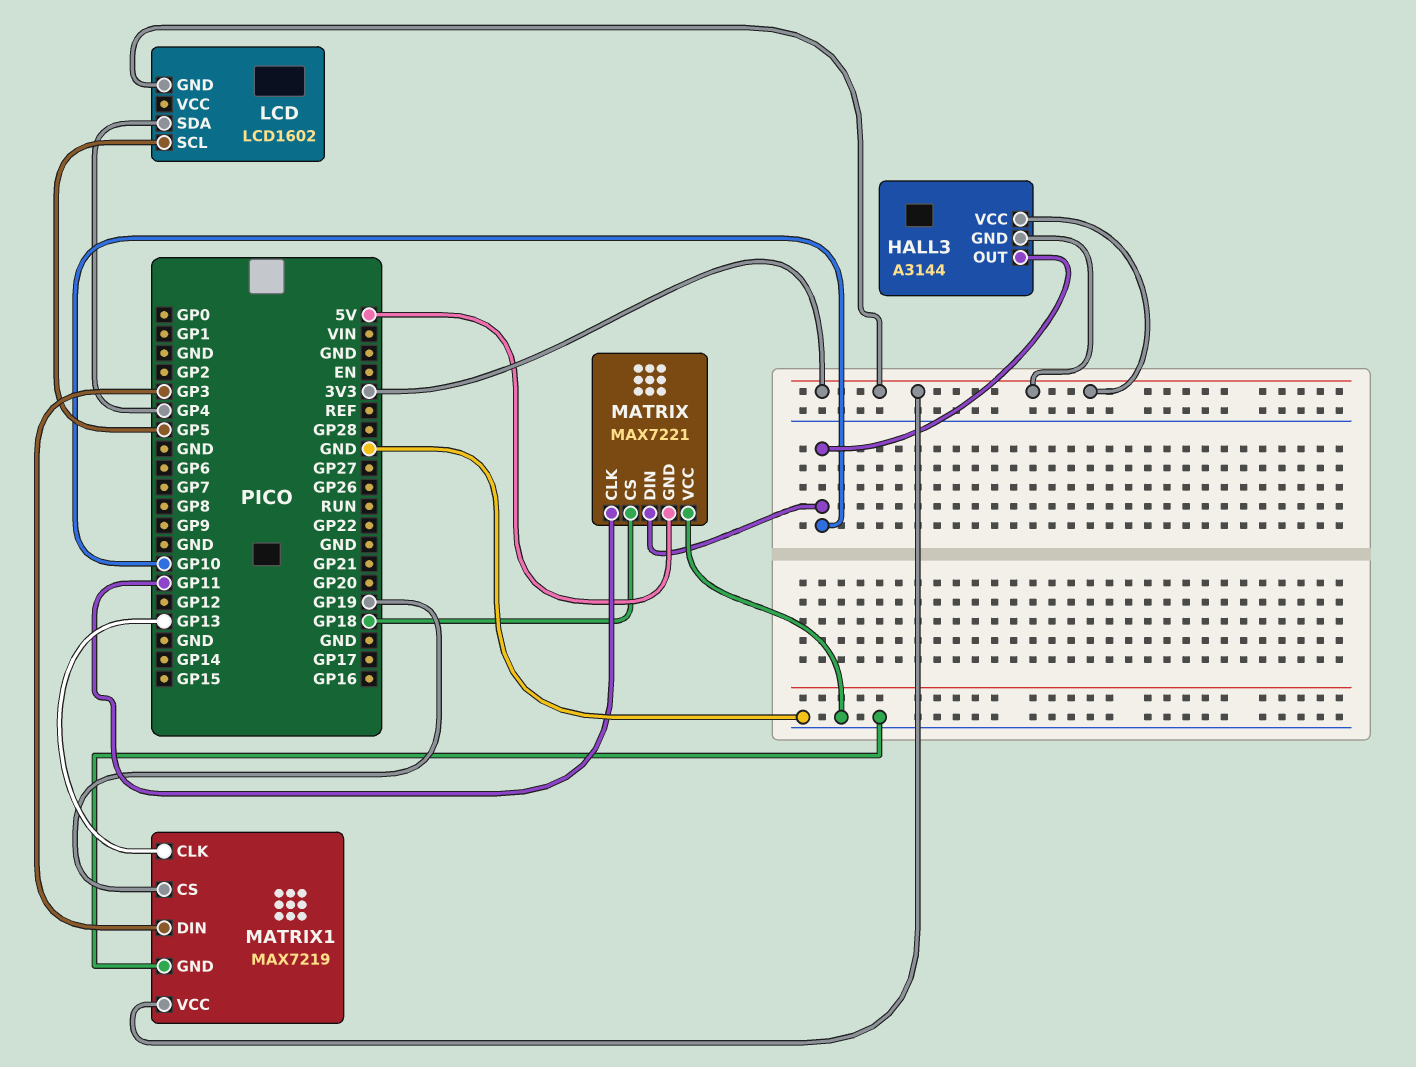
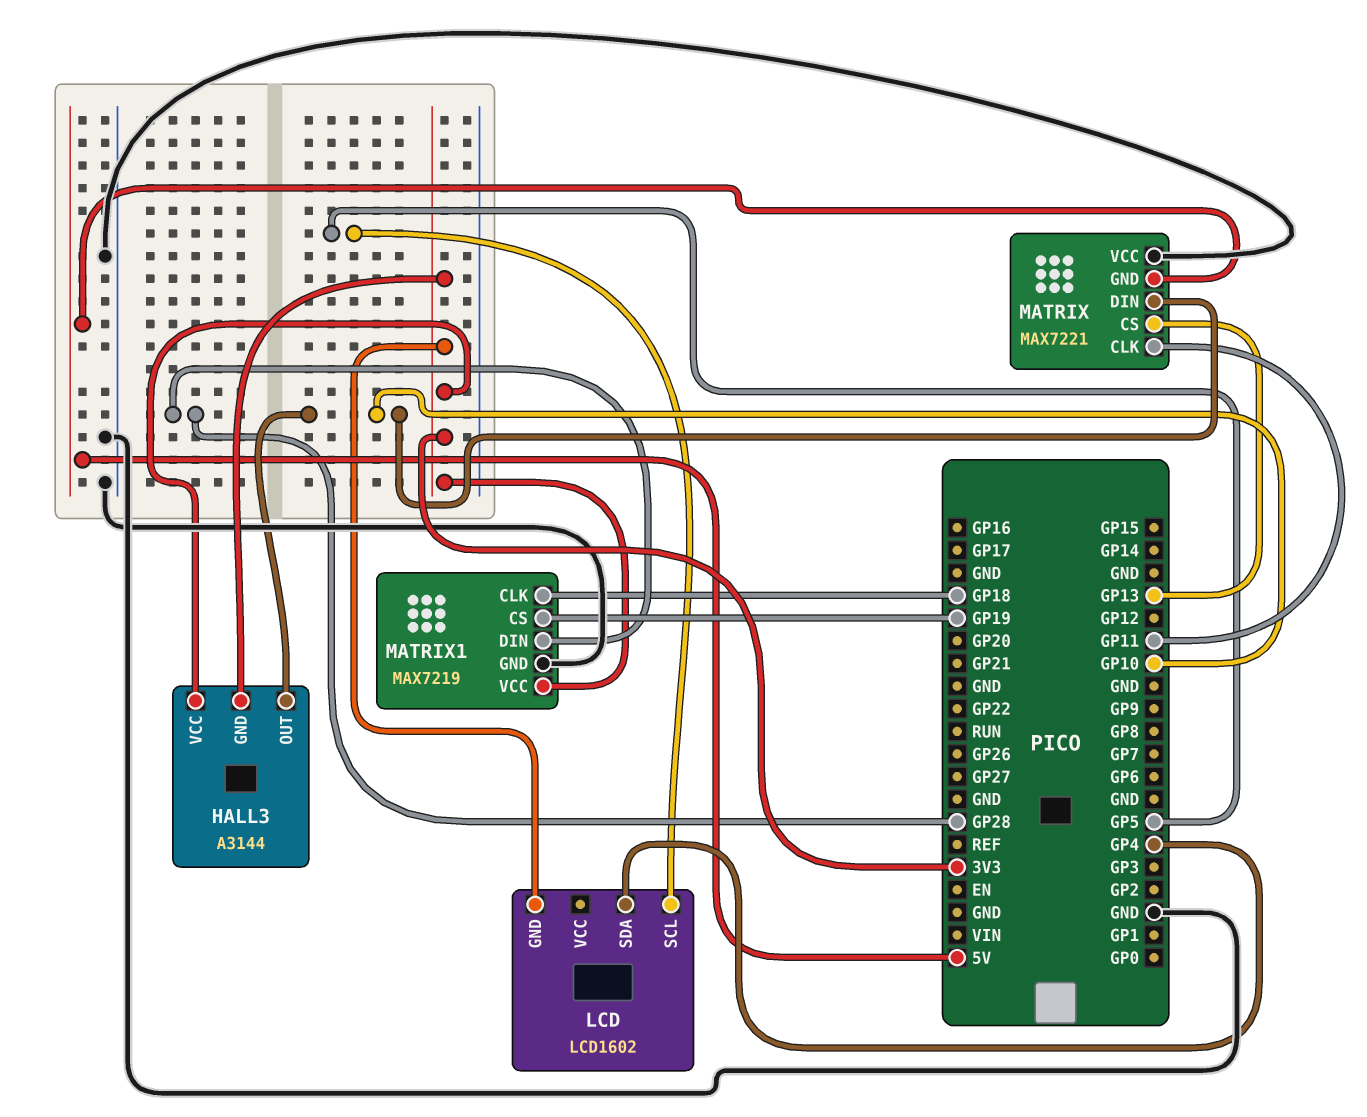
MATRIX pin CS: GP18 -> GP13
MATRIX1 pin CLK: GP13 -> GP18
MATRIX1 pin DIN: GP3 -> GP28

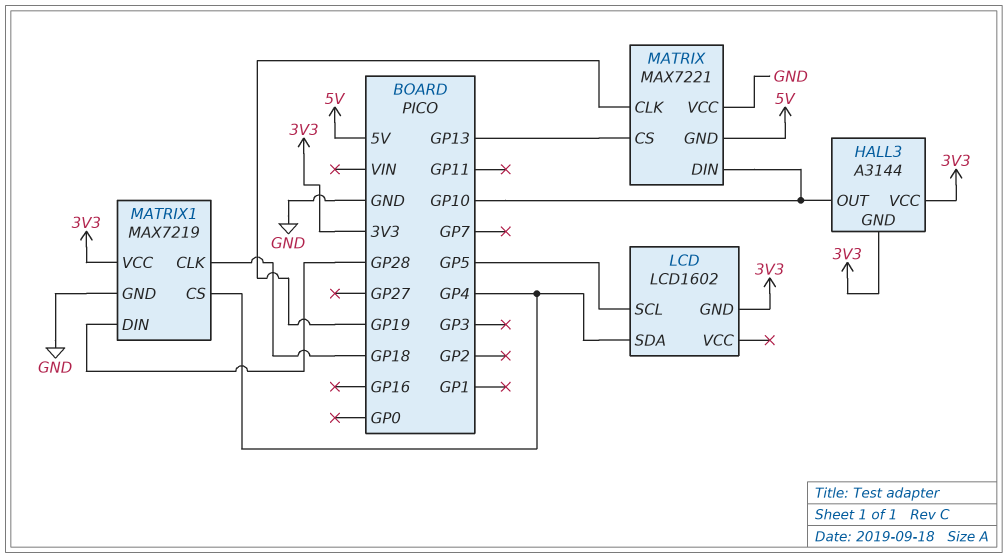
MATRIX pin CLK: GP11 -> GP19
MATRIX1 pin CS: GP19 -> GP4

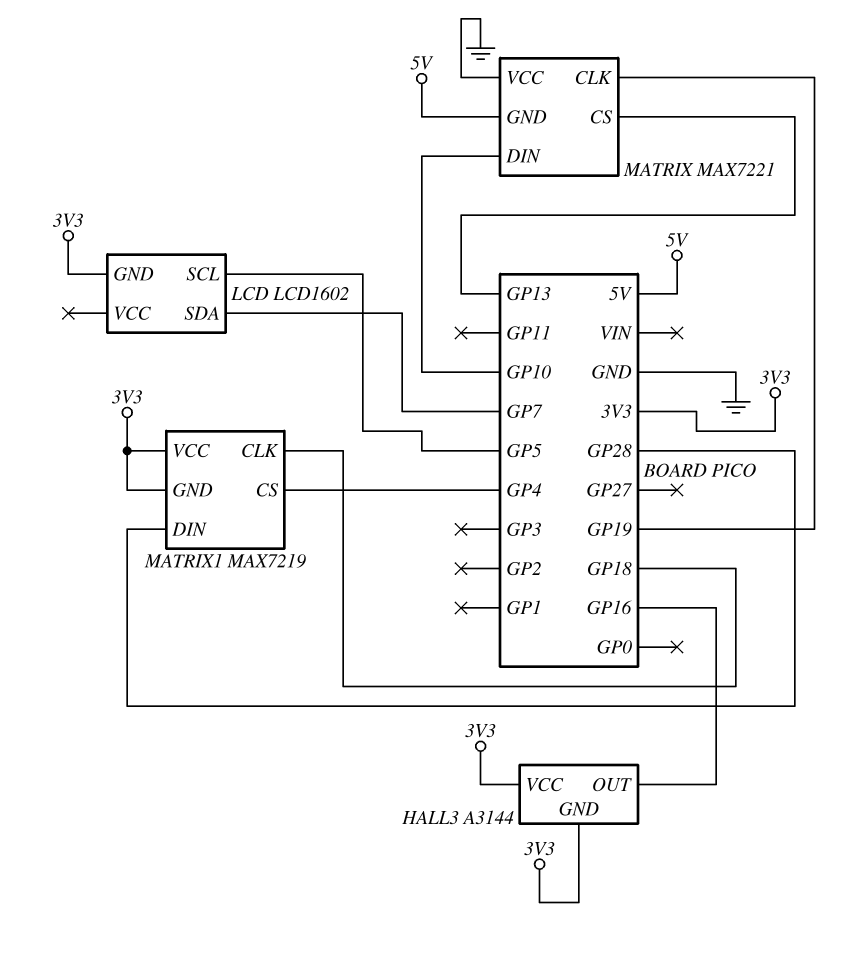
HALL3 pin OUT: GP10 -> GP16
LCD pin SDA: GP4 -> GP7
MATRIX1 pin GND: GND -> 3V3

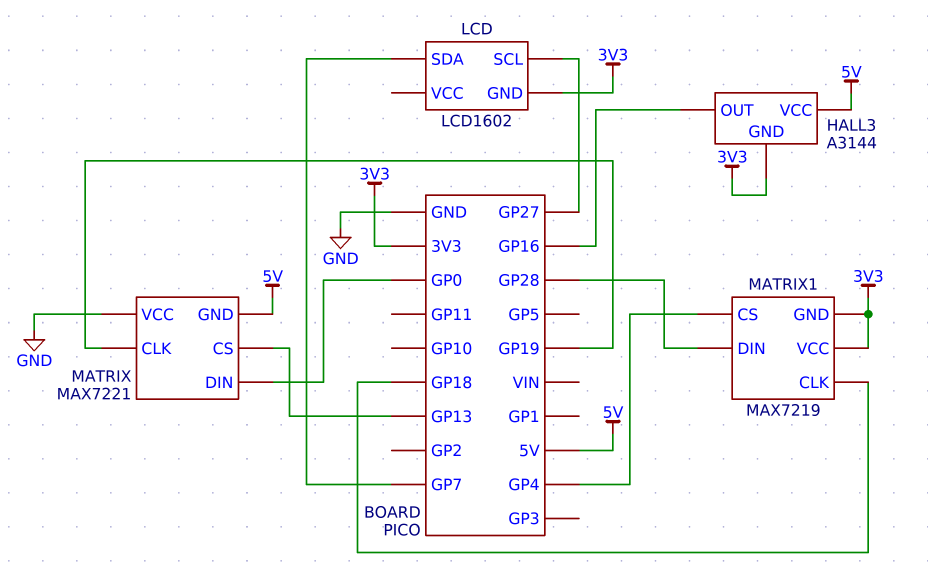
HALL3 pin VCC: 3V3 -> 5V
LCD pin SCL: GP5 -> GP27
MATRIX pin DIN: GP10 -> GP0

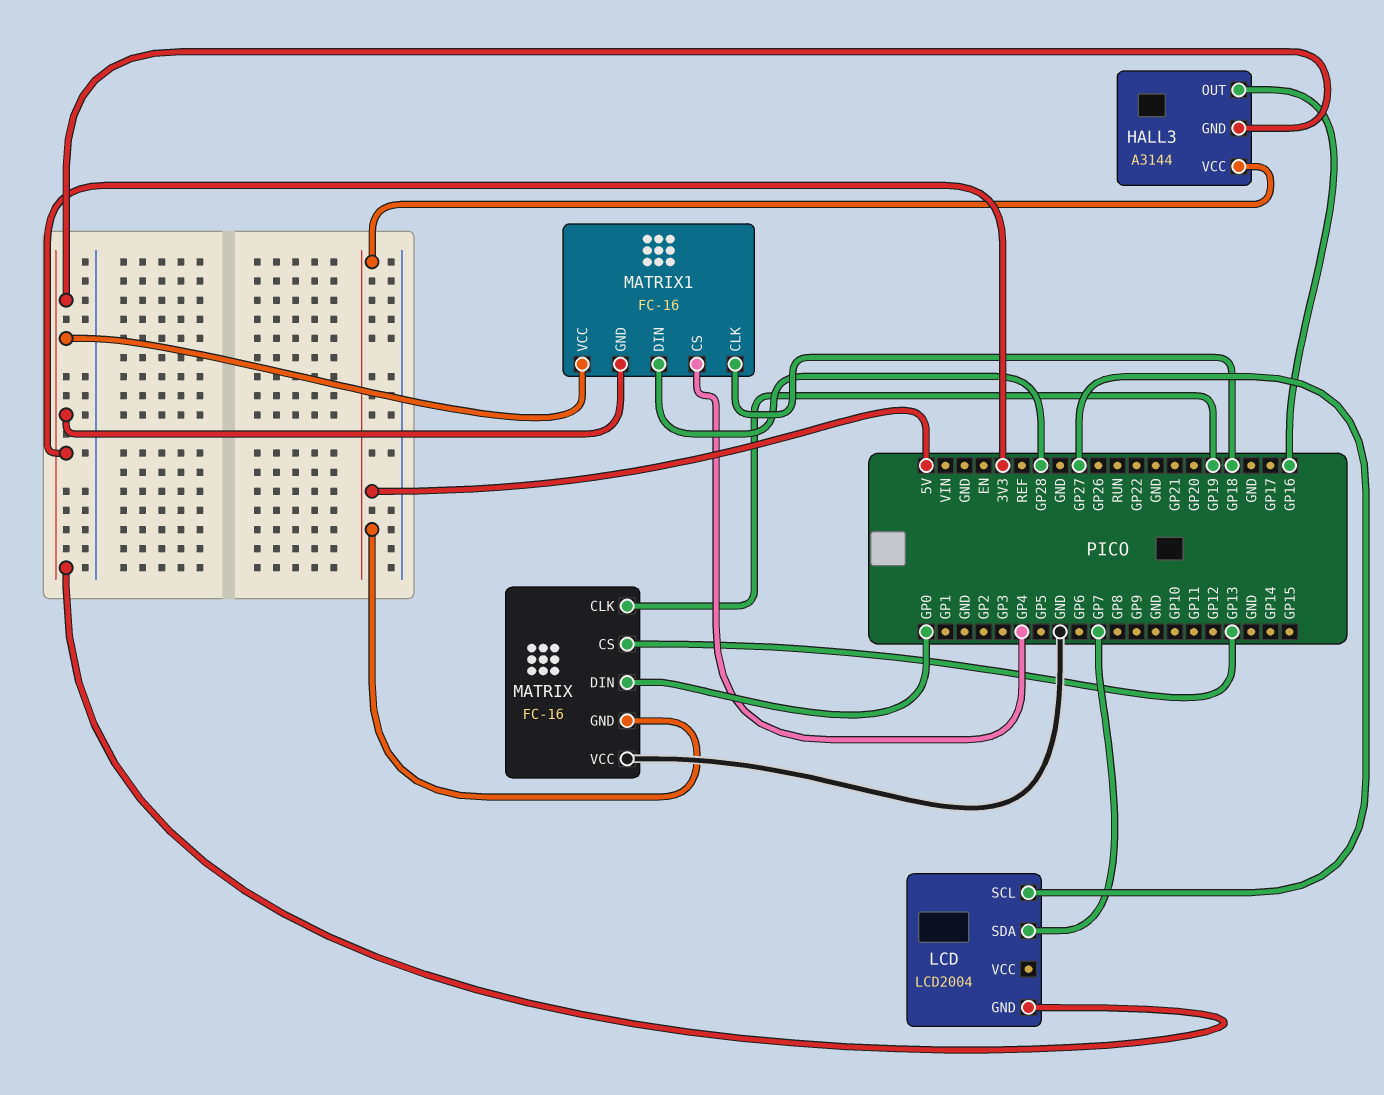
LCD: LCD1602 -> LCD2004
MATRIX: MAX7221 -> FC-16
MATRIX1: MAX7219 -> FC-16

